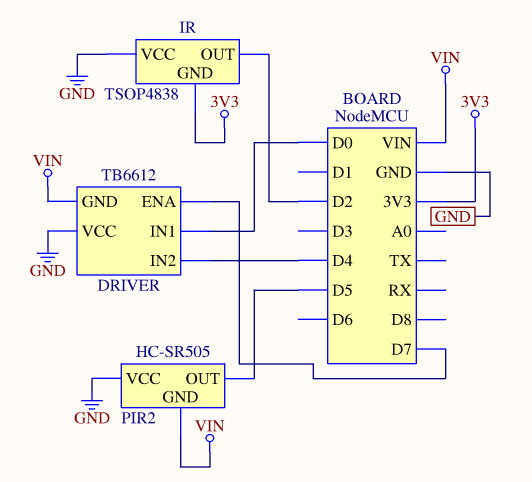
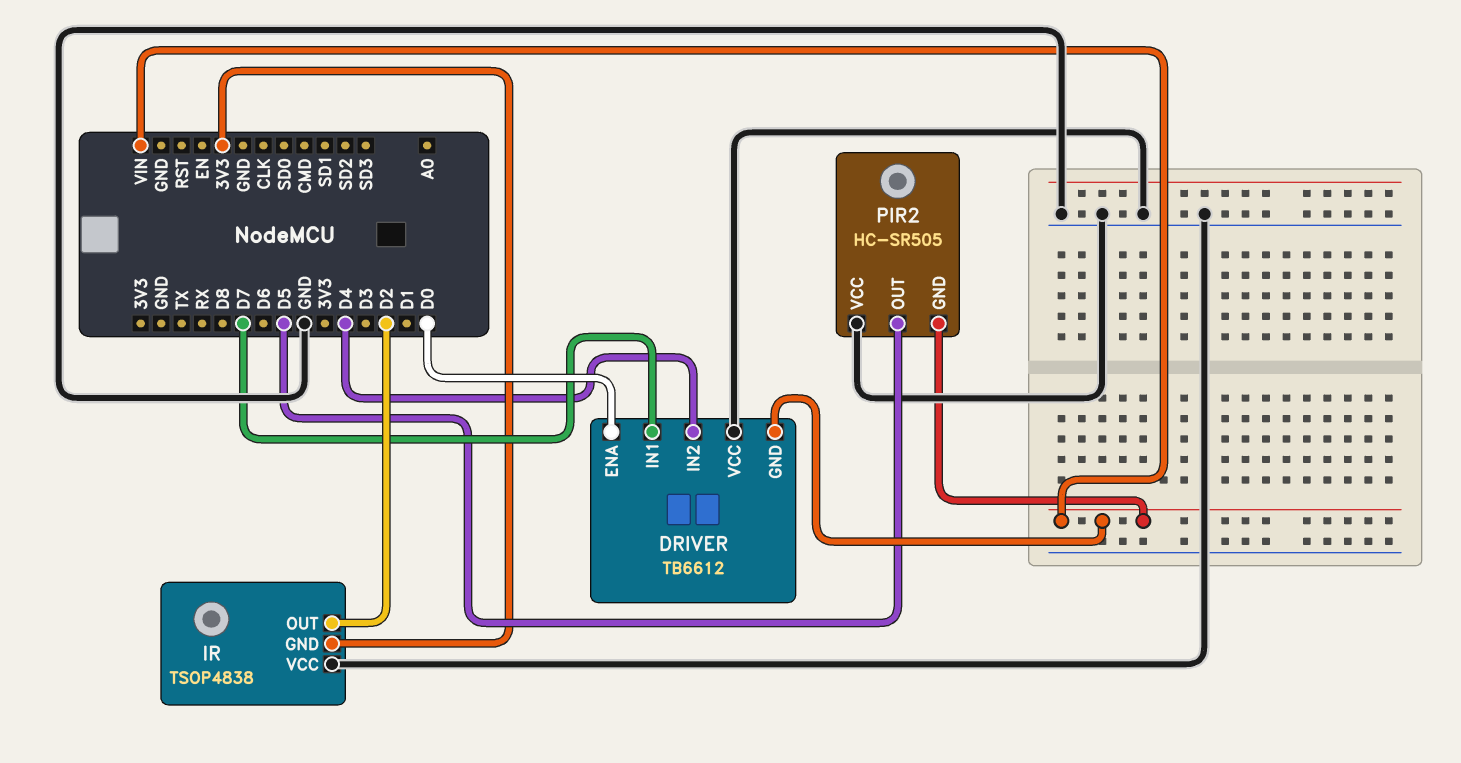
DRIVER pin ENA: D7 -> D0
DRIVER pin IN1: D0 -> D7

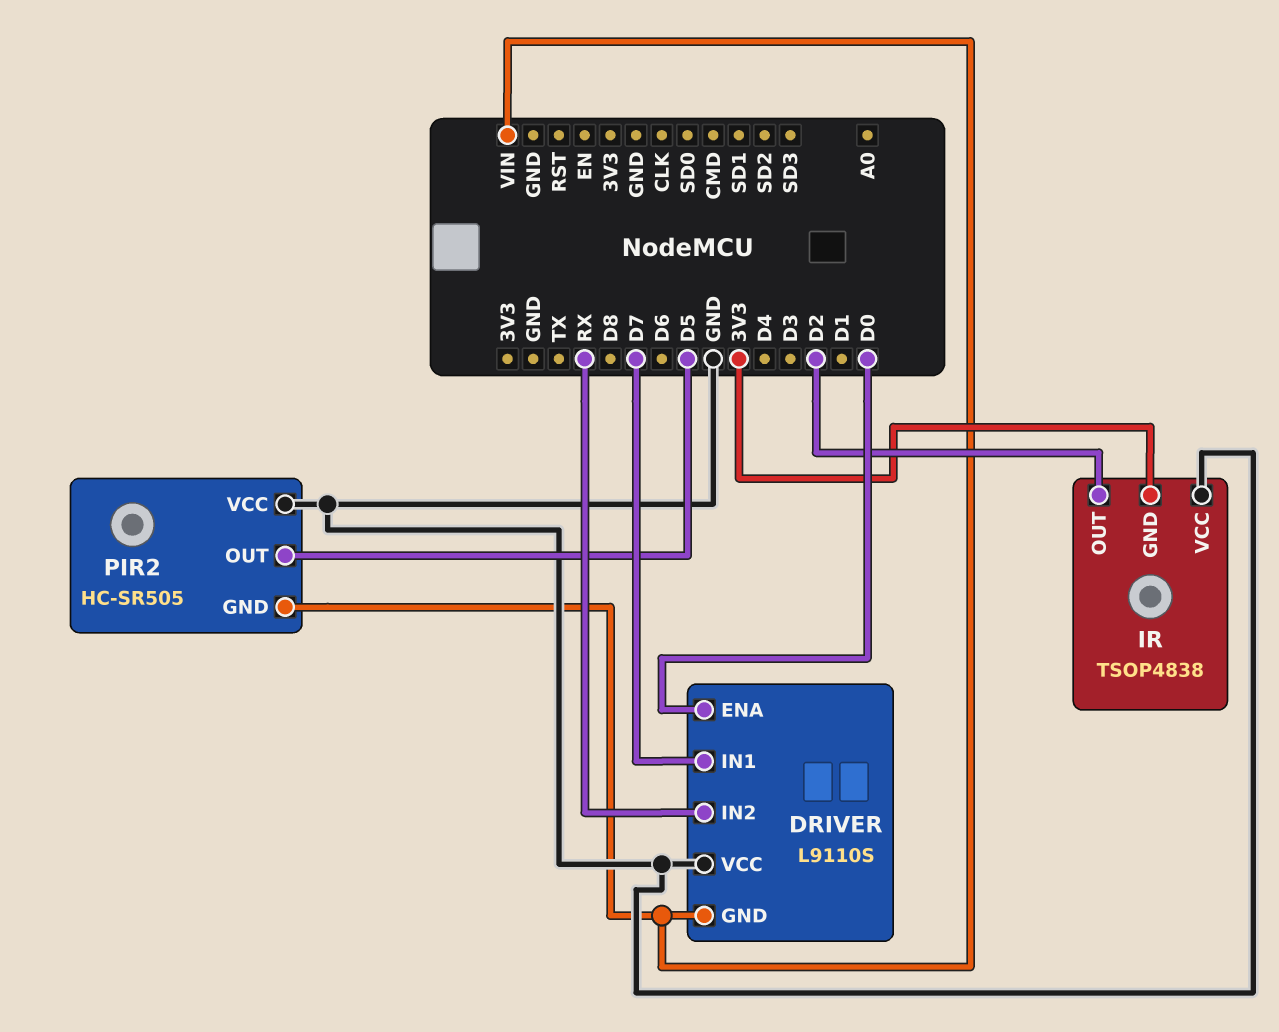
DRIVER: TB6612 -> L9110S
DRIVER pin IN2: D4 -> RX

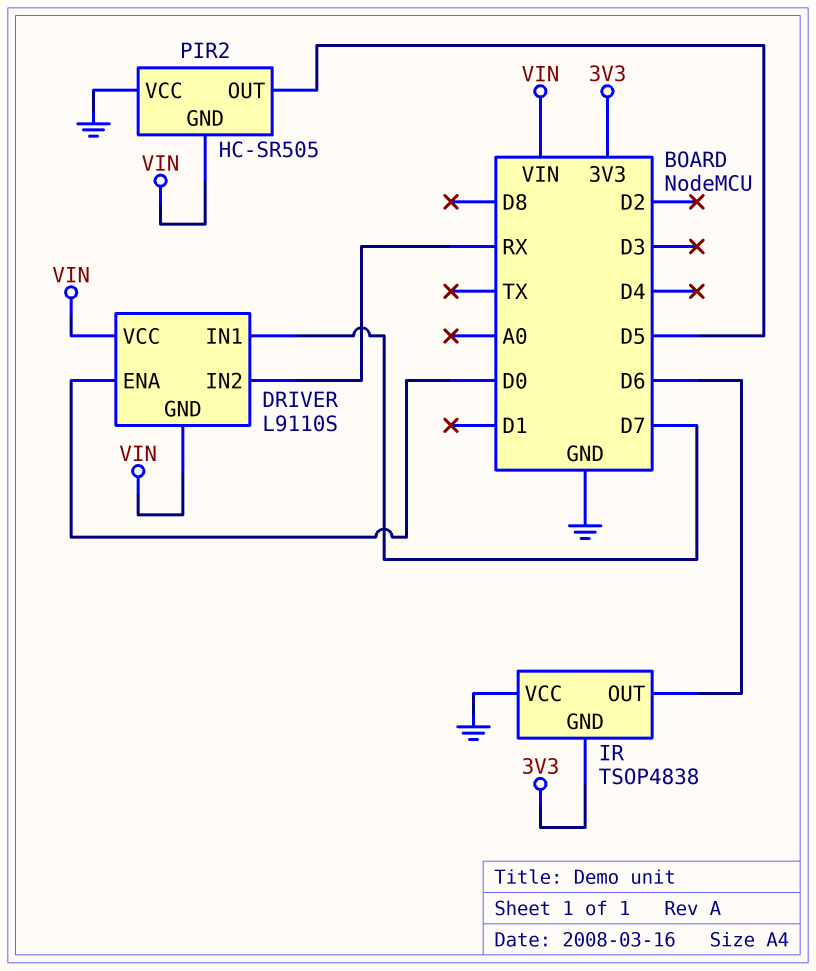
DRIVER pin VCC: GND -> VIN
IR pin OUT: D2 -> D6

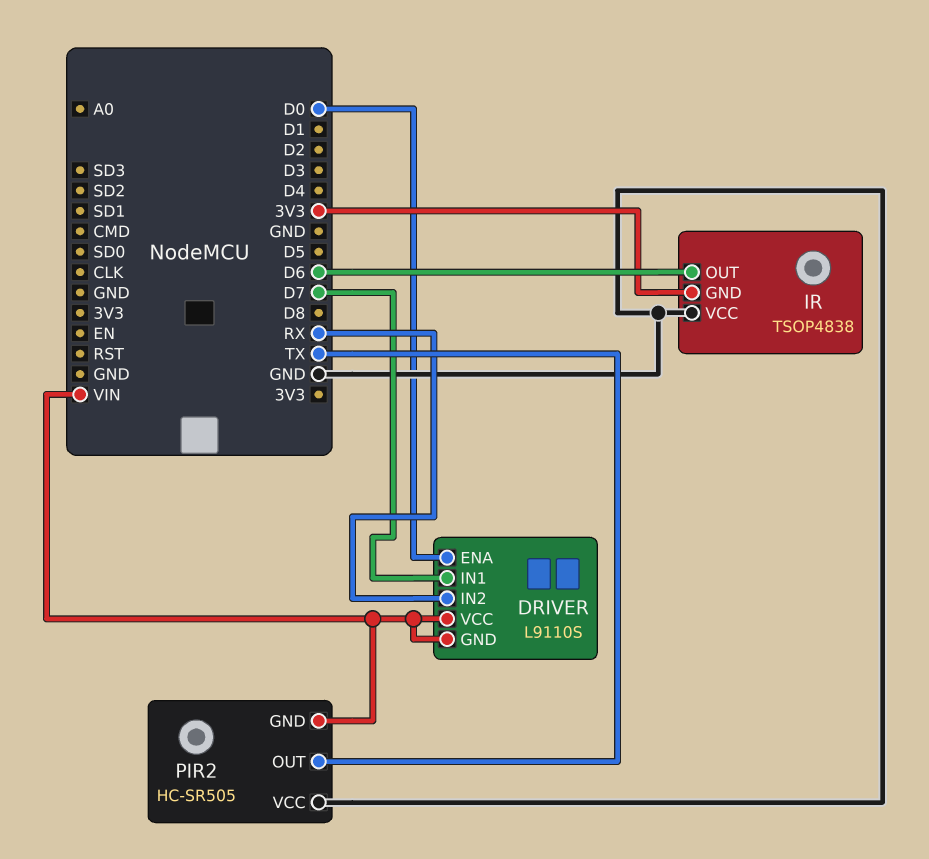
PIR2 pin OUT: D5 -> TX

